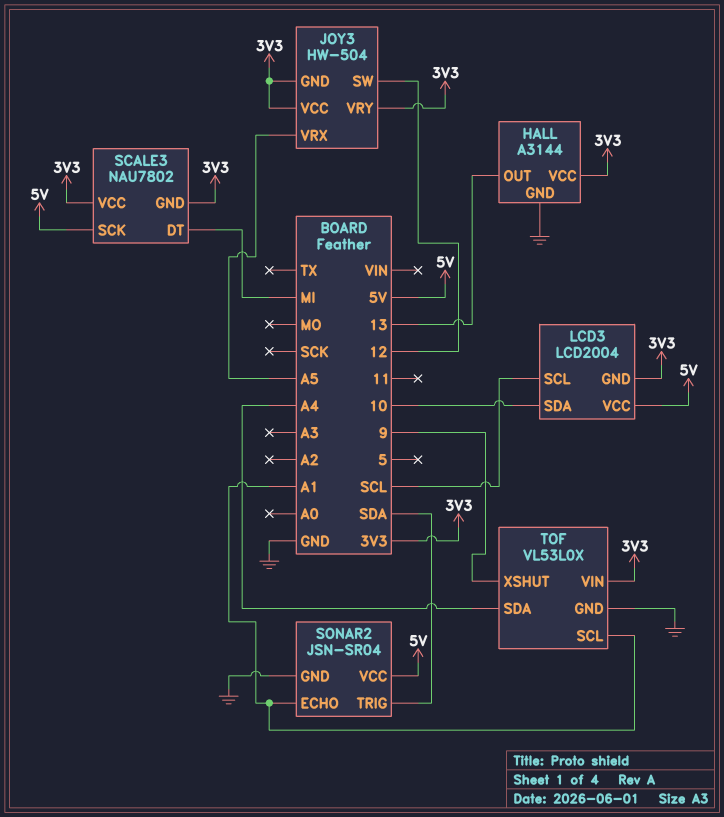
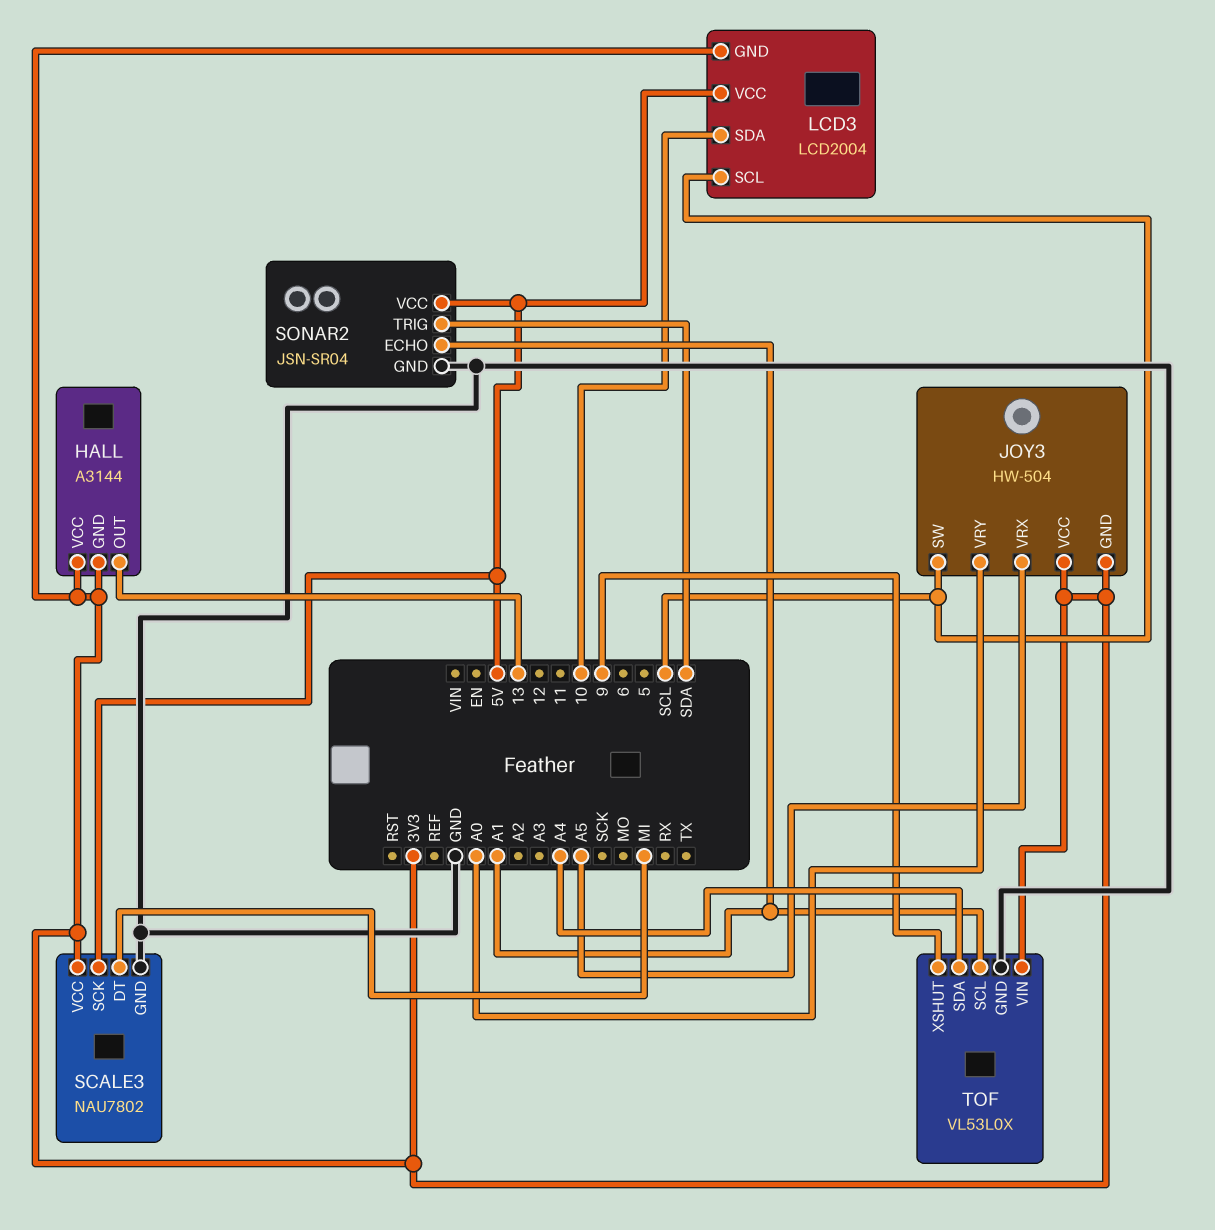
HALL pin GND: GND -> 3V3
JOY3 pin SW: 12 -> SCL
JOY3 pin VRY: 3V3 -> A0
SCALE3 pin GND: 3V3 -> GND

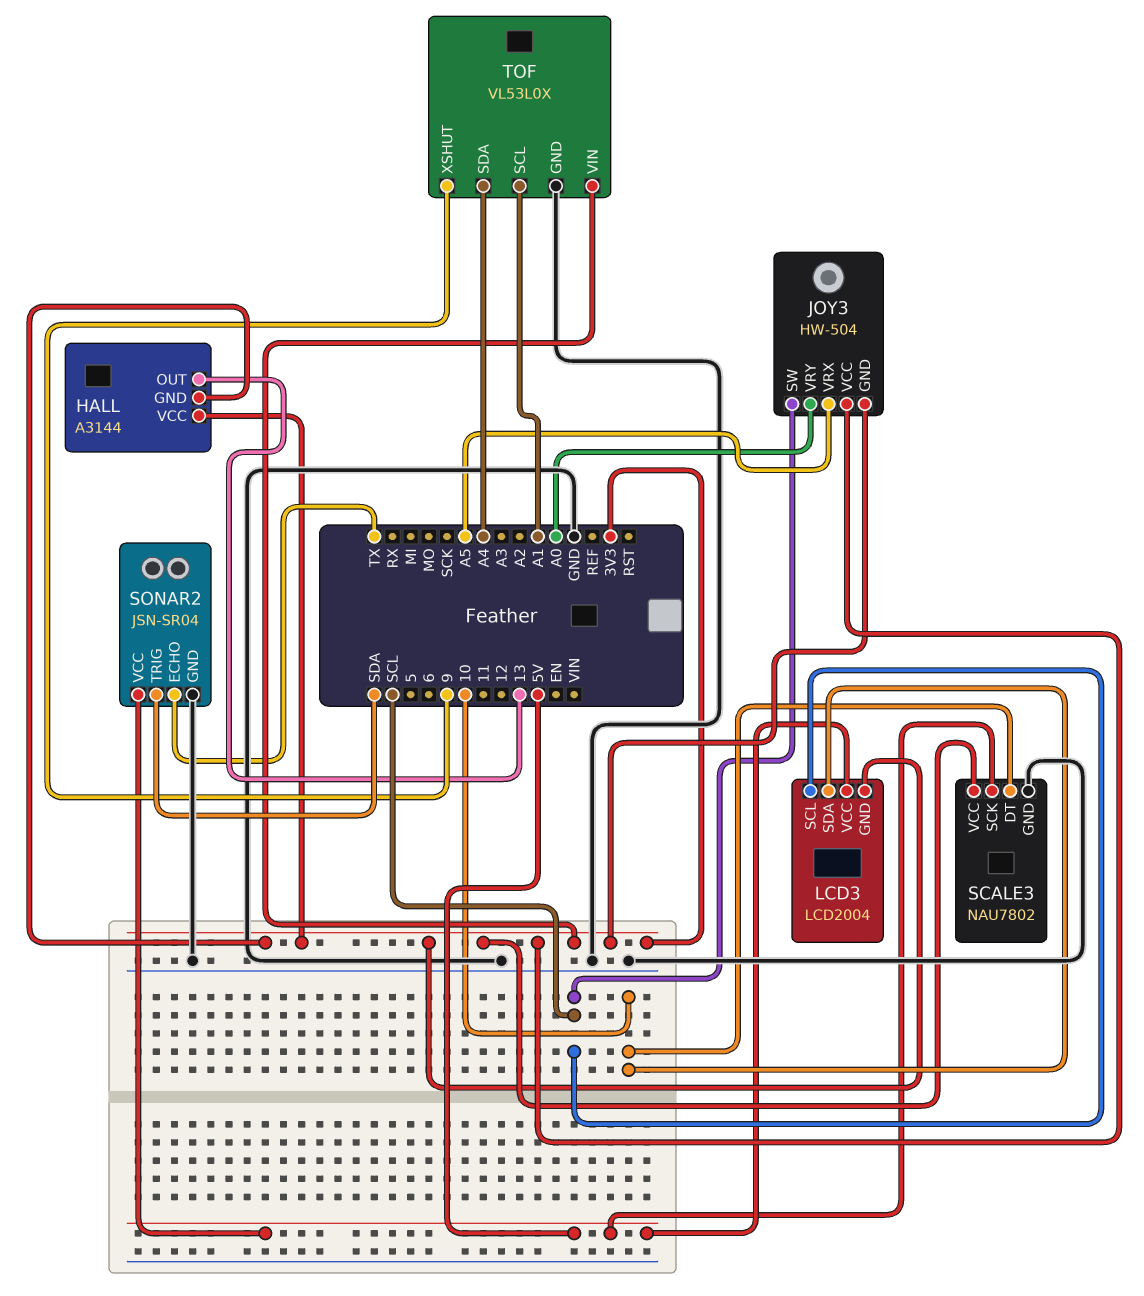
SCALE3 pin DT: MI -> 10
SONAR2 pin ECHO: A1 -> TX

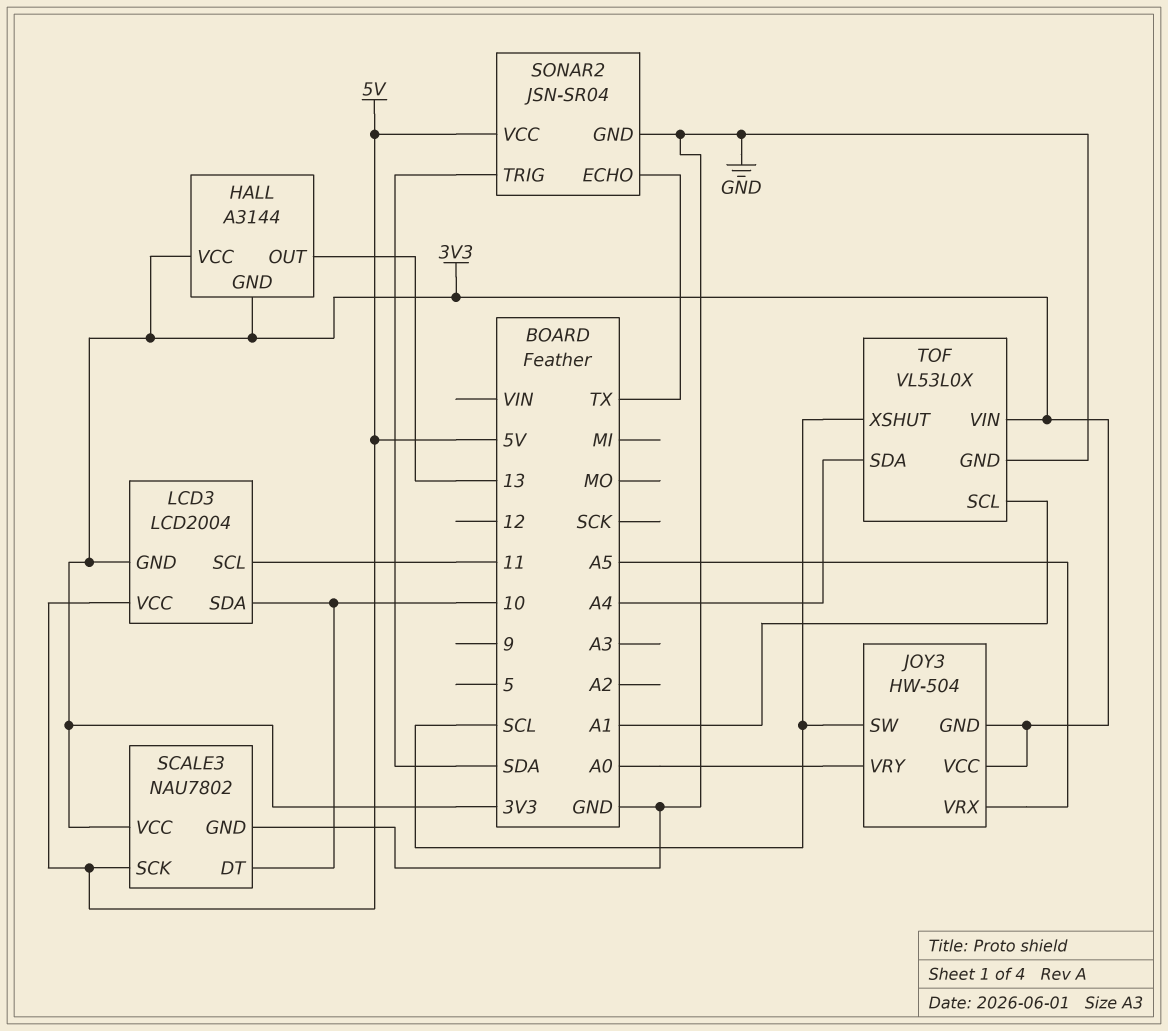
LCD3 pin SCL: SCL -> 11
TOF pin XSHUT: 9 -> SCL

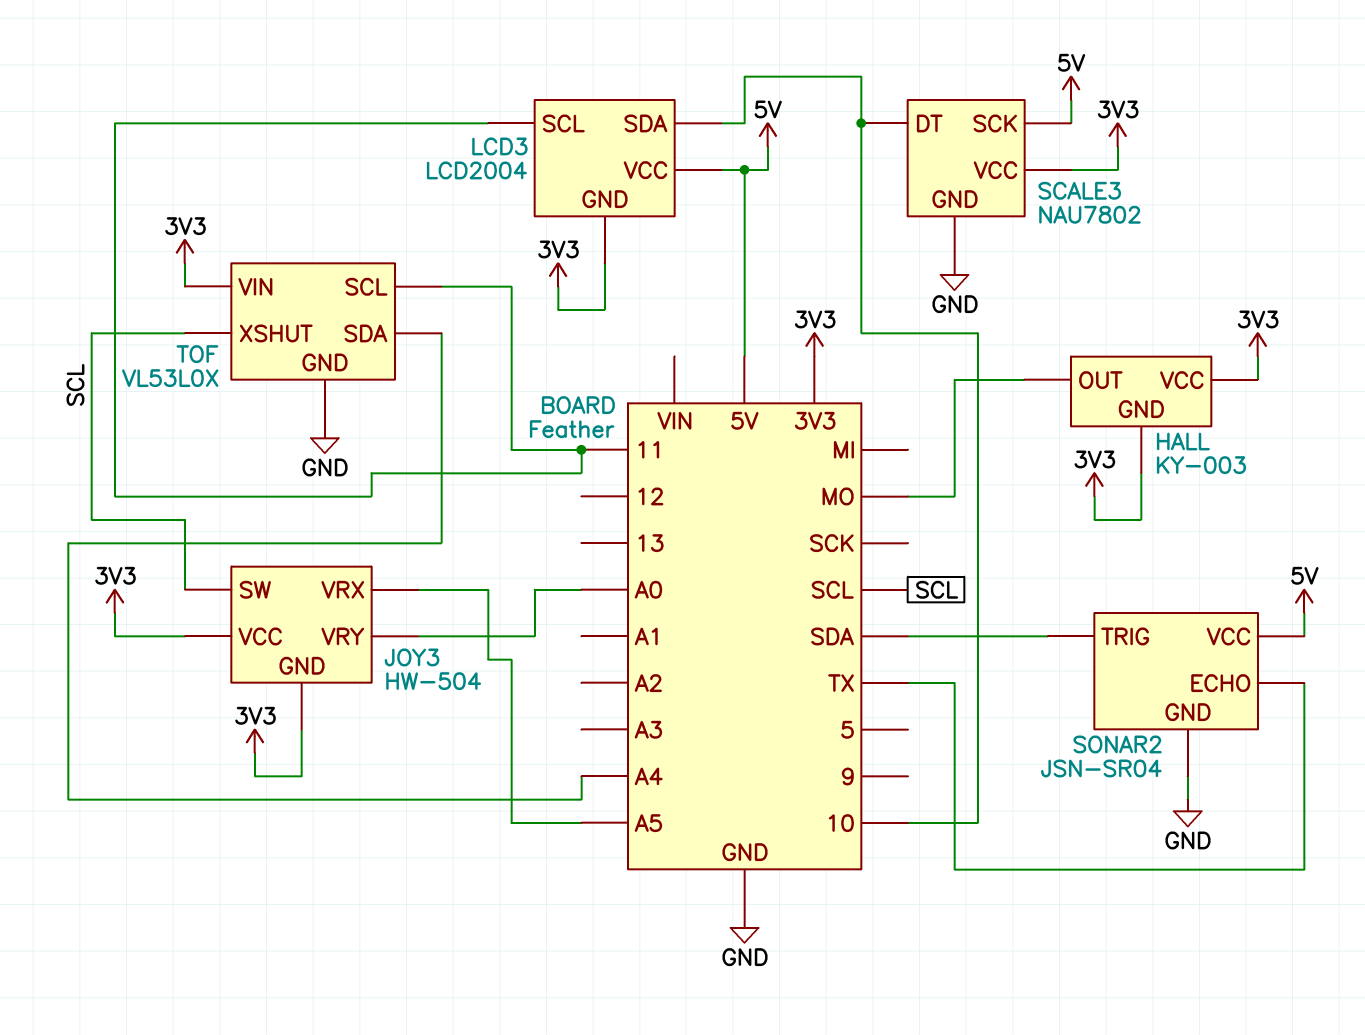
HALL: A3144 -> KY-003
HALL pin OUT: 13 -> MO
TOF pin SCL: A1 -> 11

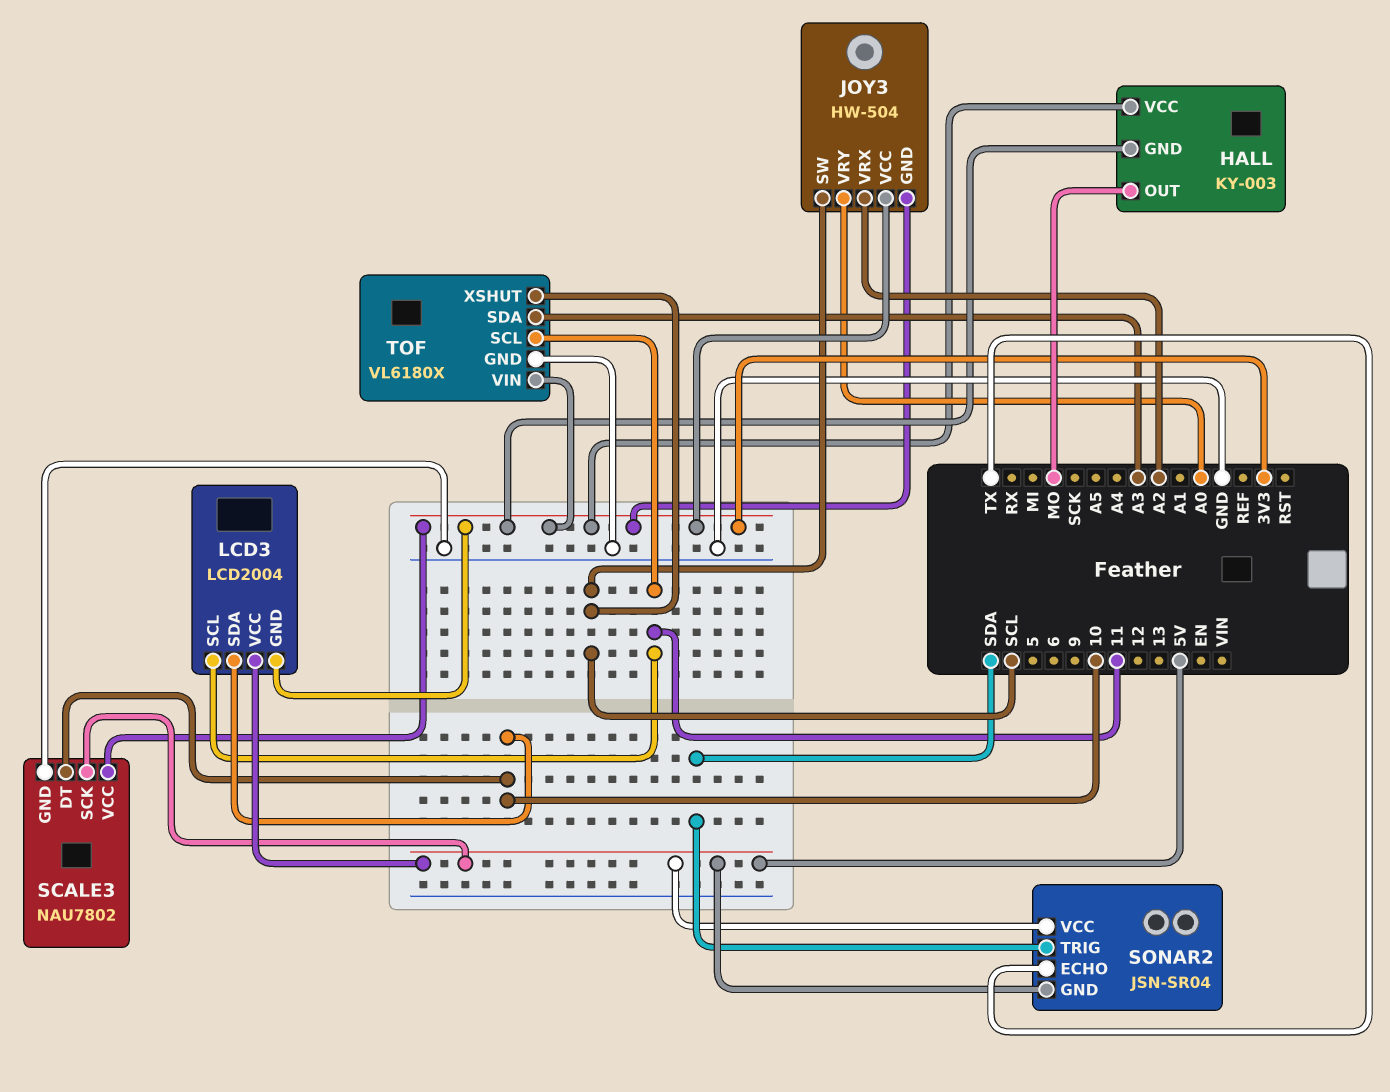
JOY3 pin VRX: A5 -> A2
SONAR2 pin GND: GND -> 5V
TOF: VL53L0X -> VL6180X
TOF pin SDA: A4 -> A3

